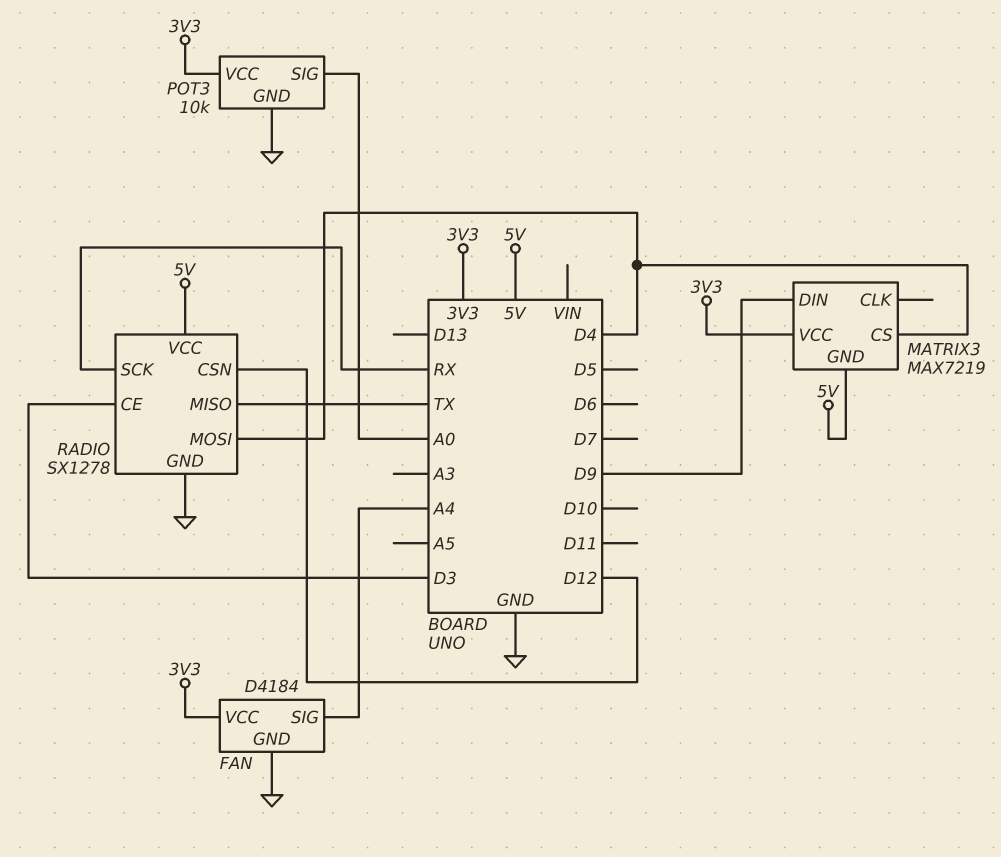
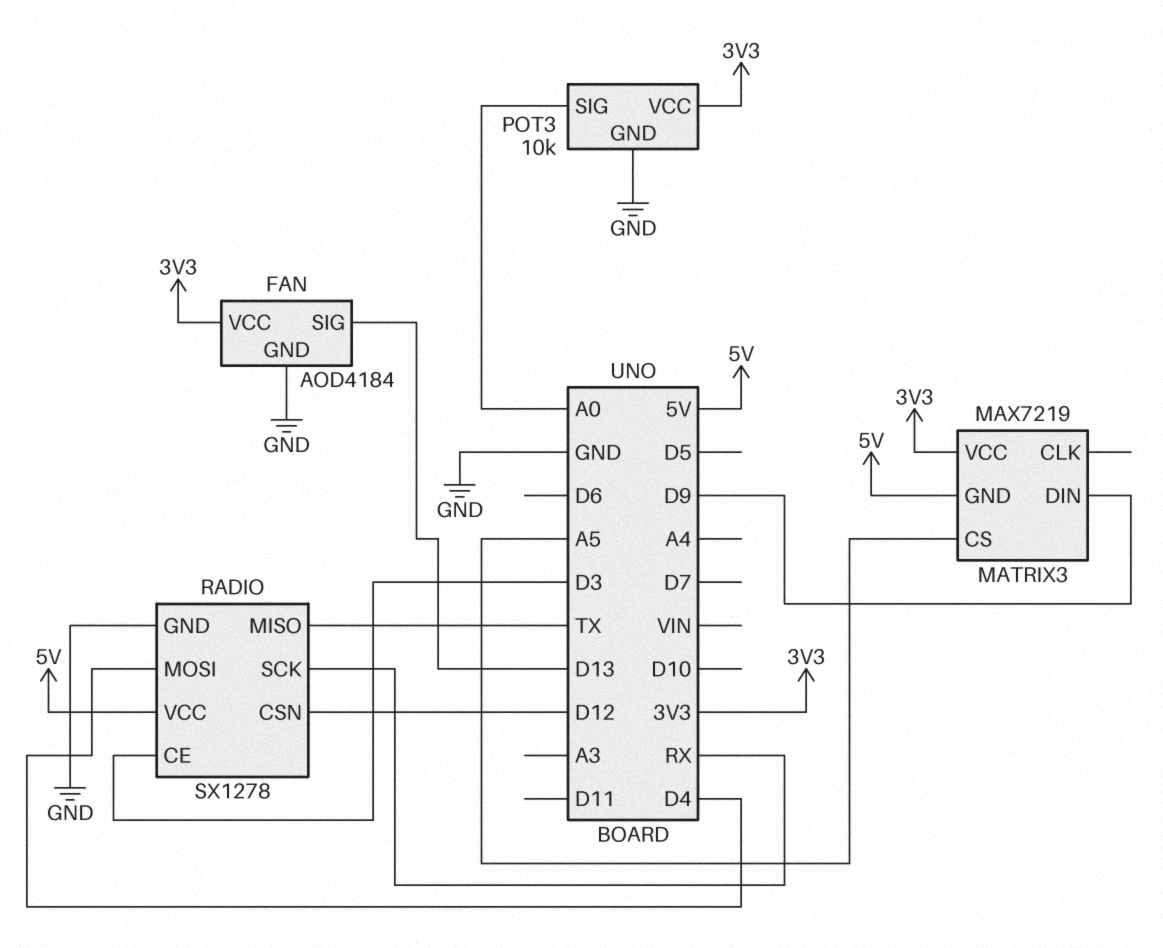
FAN: D4184 -> AOD4184
FAN pin SIG: A4 -> D13
MATRIX3 pin CS: D4 -> A5

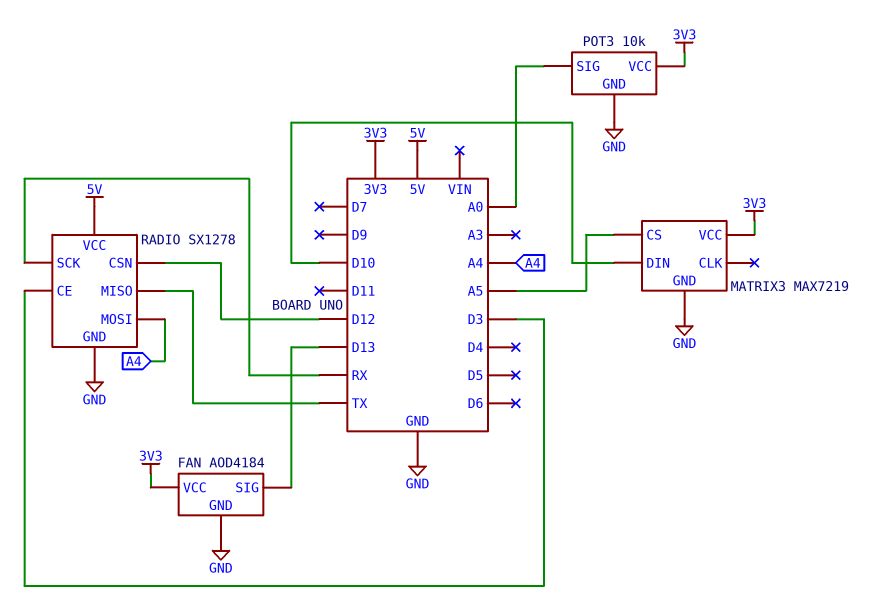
MATRIX3 pin DIN: D9 -> D10
MATRIX3 pin GND: 5V -> GND
RADIO pin MOSI: D4 -> A4

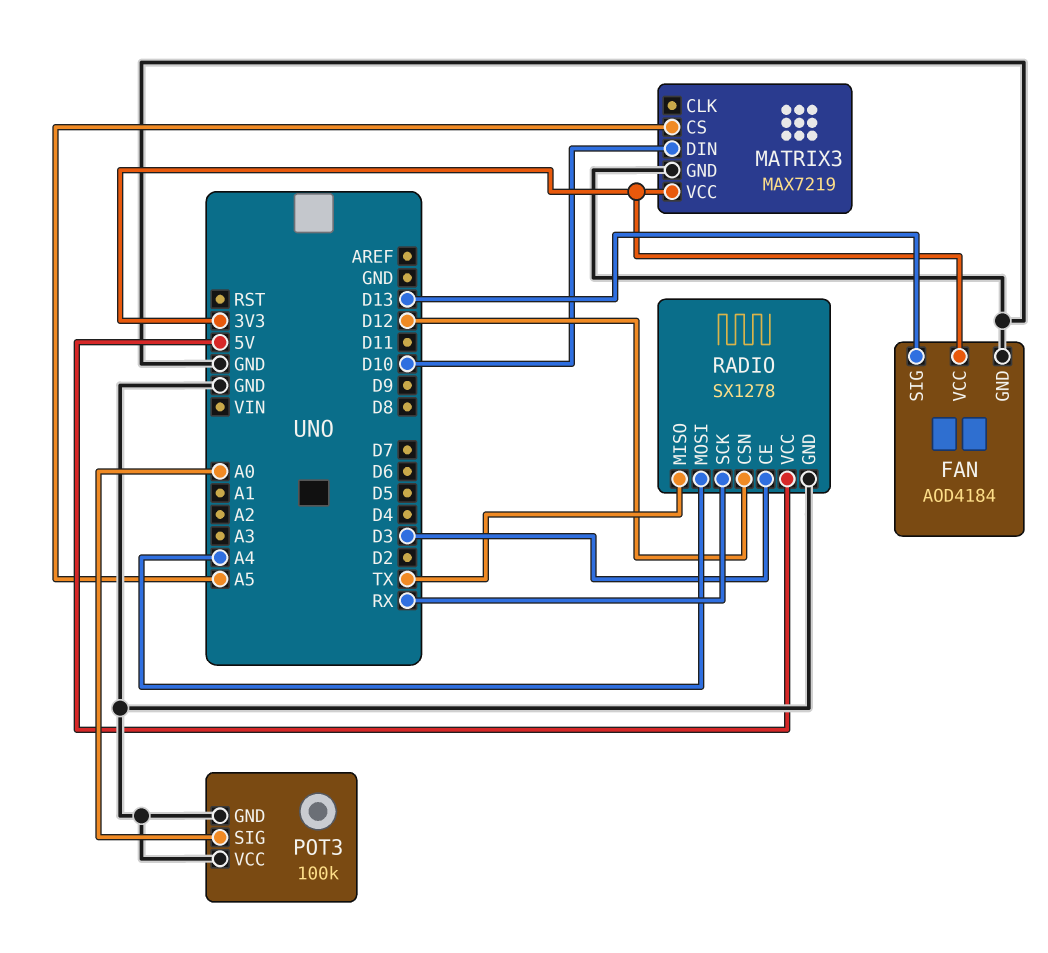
POT3: 10k -> 100k
POT3 pin VCC: 3V3 -> GND

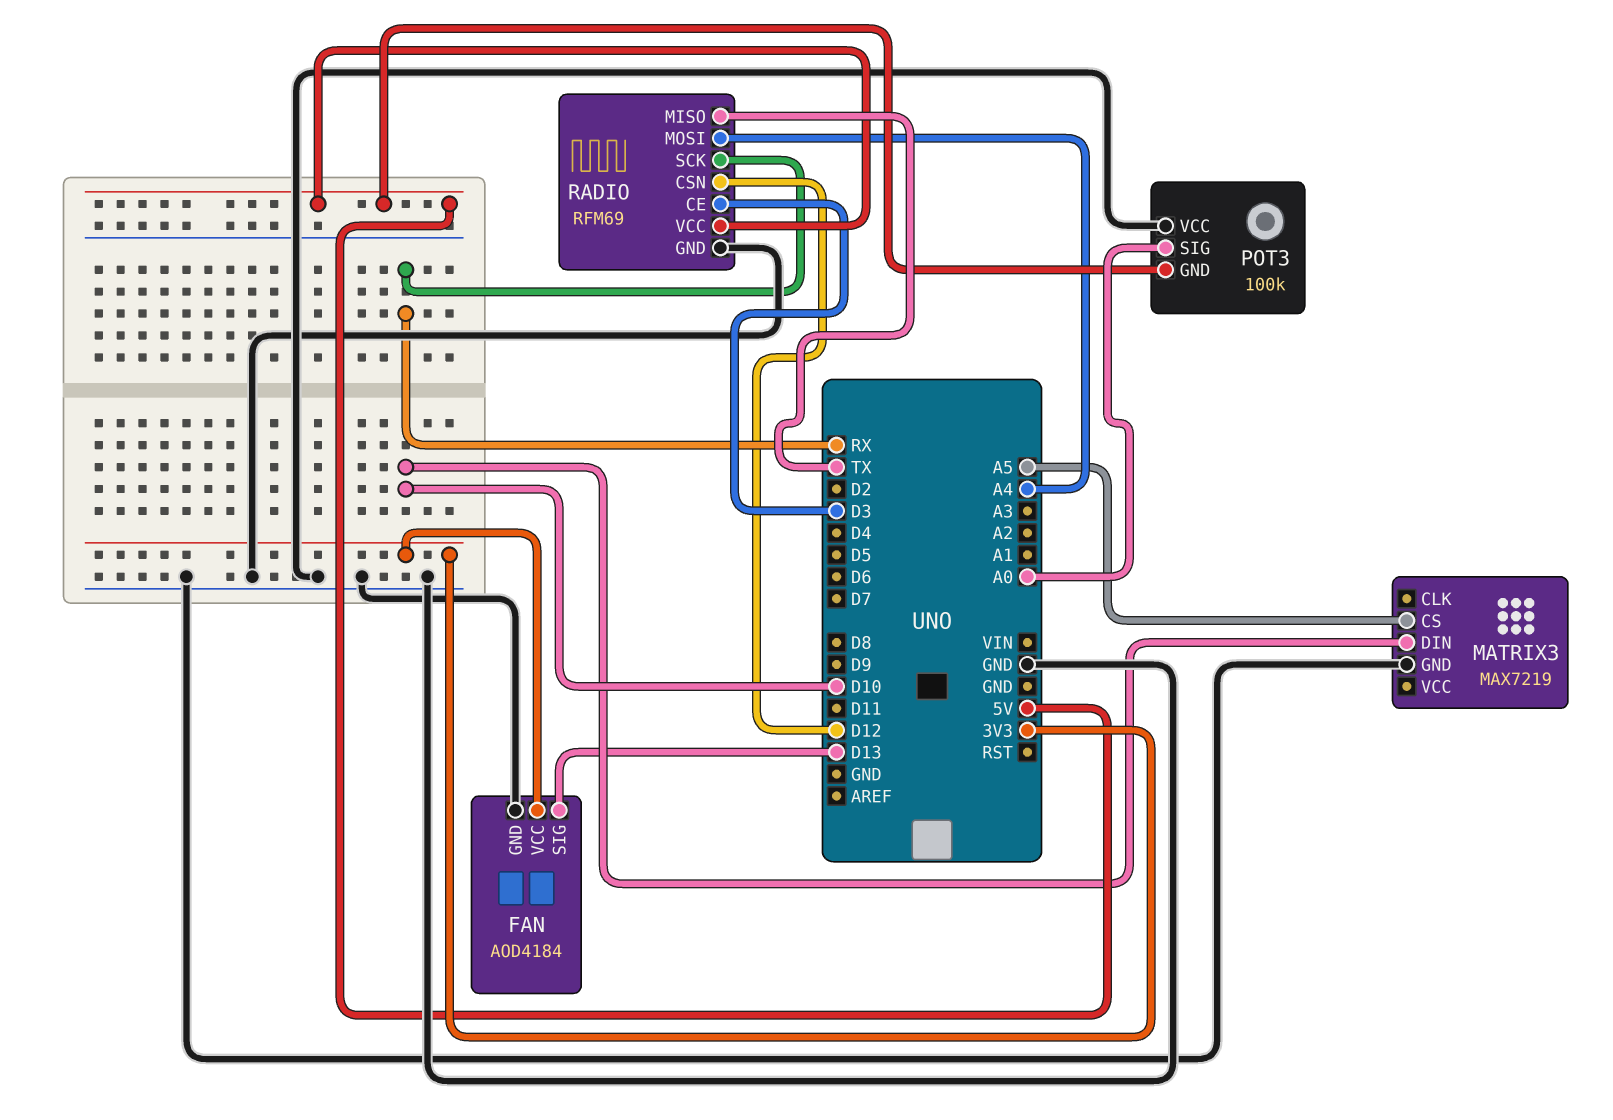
MATRIX3 pin VCC: 3V3 -> none
POT3 pin GND: GND -> 5V
RADIO: SX1278 -> RFM69

